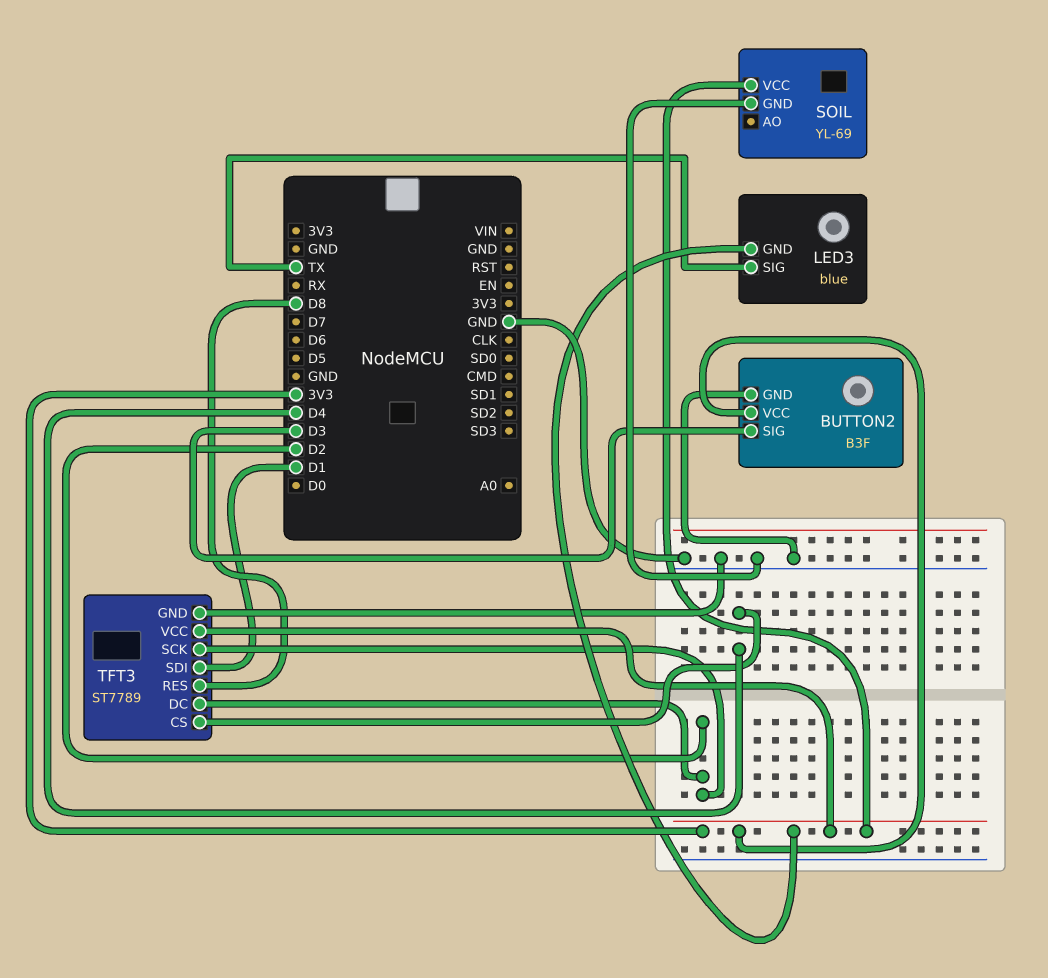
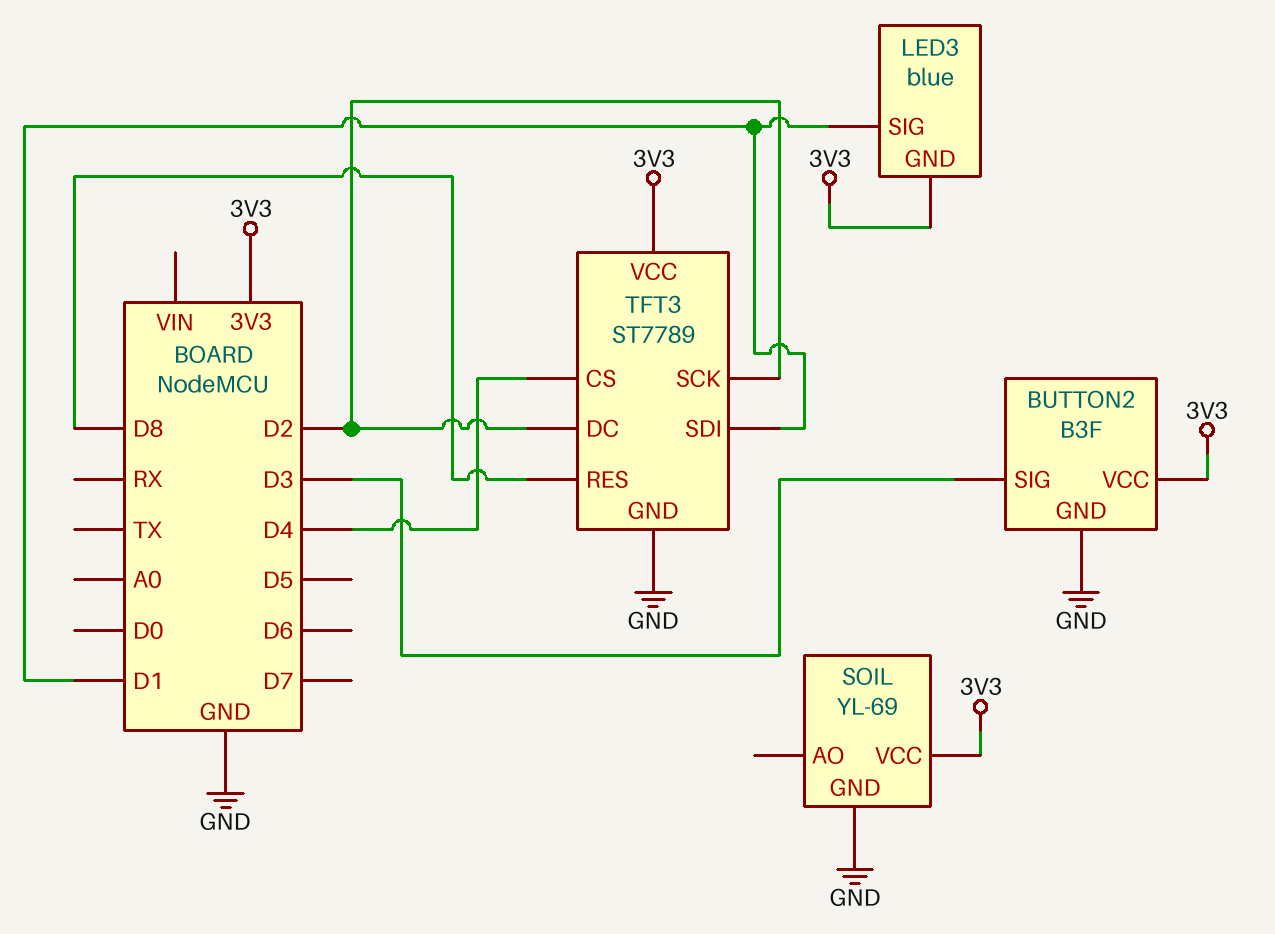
LED3 pin SIG: TX -> D1

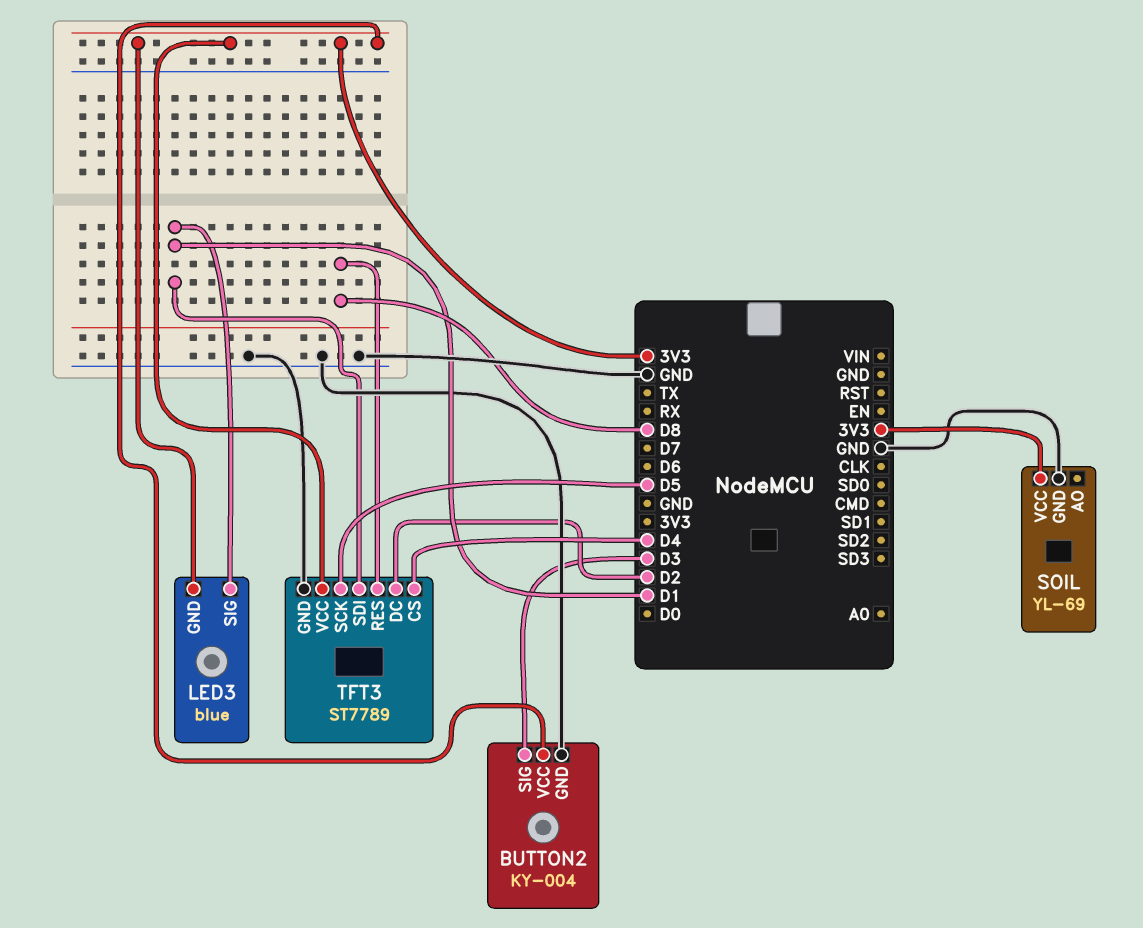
BUTTON2: B3F -> KY-004
TFT3 pin SCK: D2 -> D5

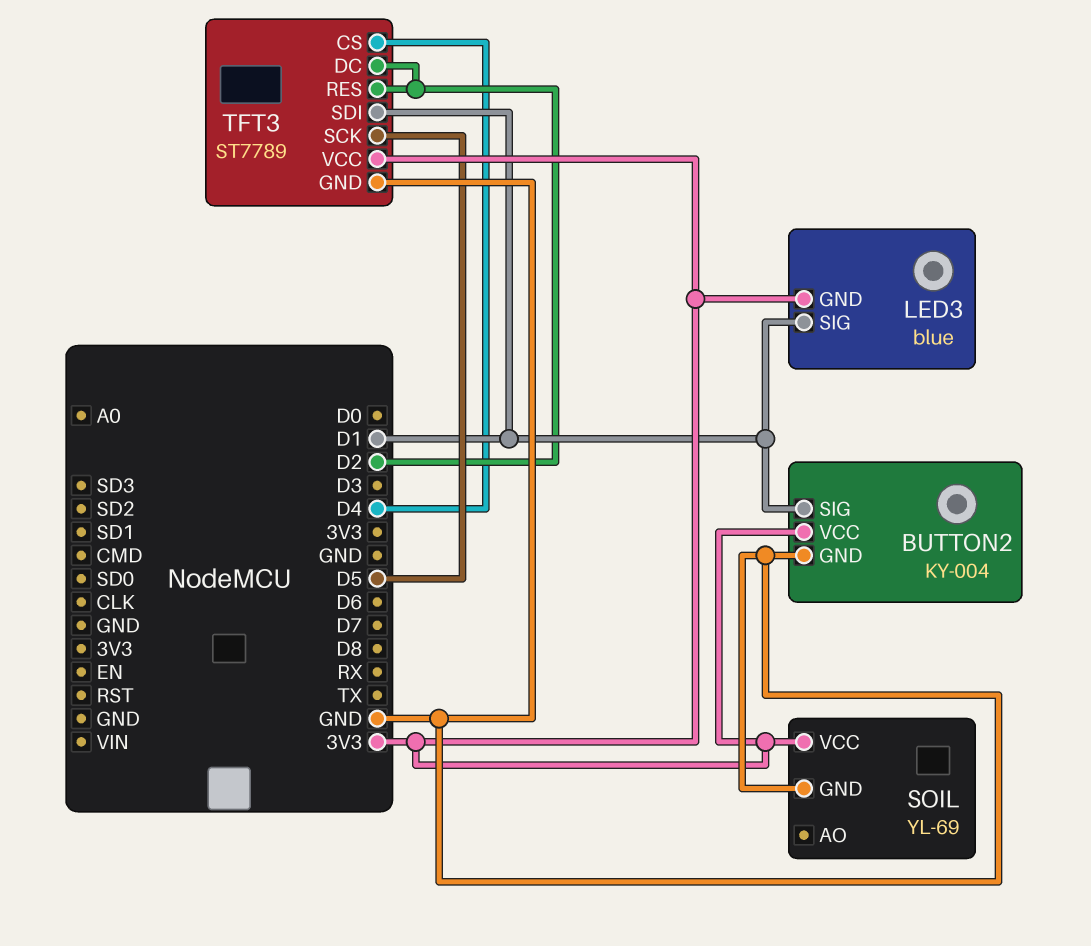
BUTTON2 pin SIG: D3 -> D1
TFT3 pin RES: D8 -> D2

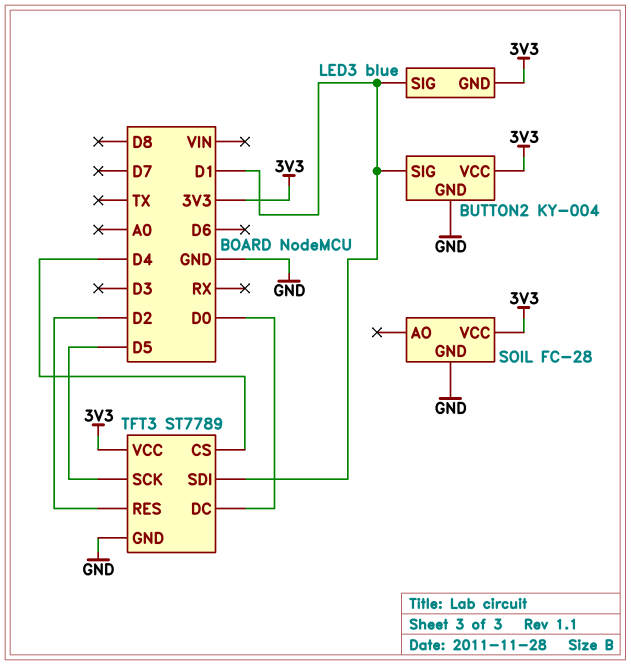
SOIL: YL-69 -> FC-28
TFT3 pin DC: D2 -> D0

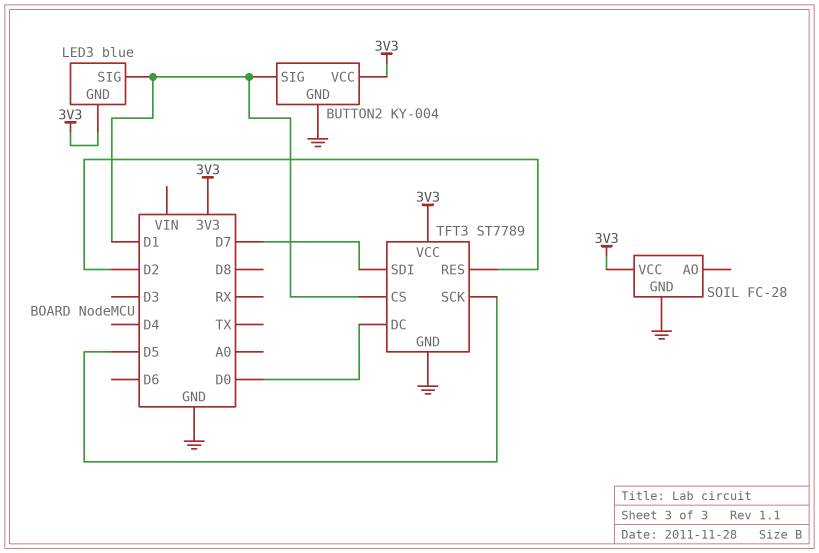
TFT3 pin CS: D4 -> D1
TFT3 pin SDI: D1 -> D7

